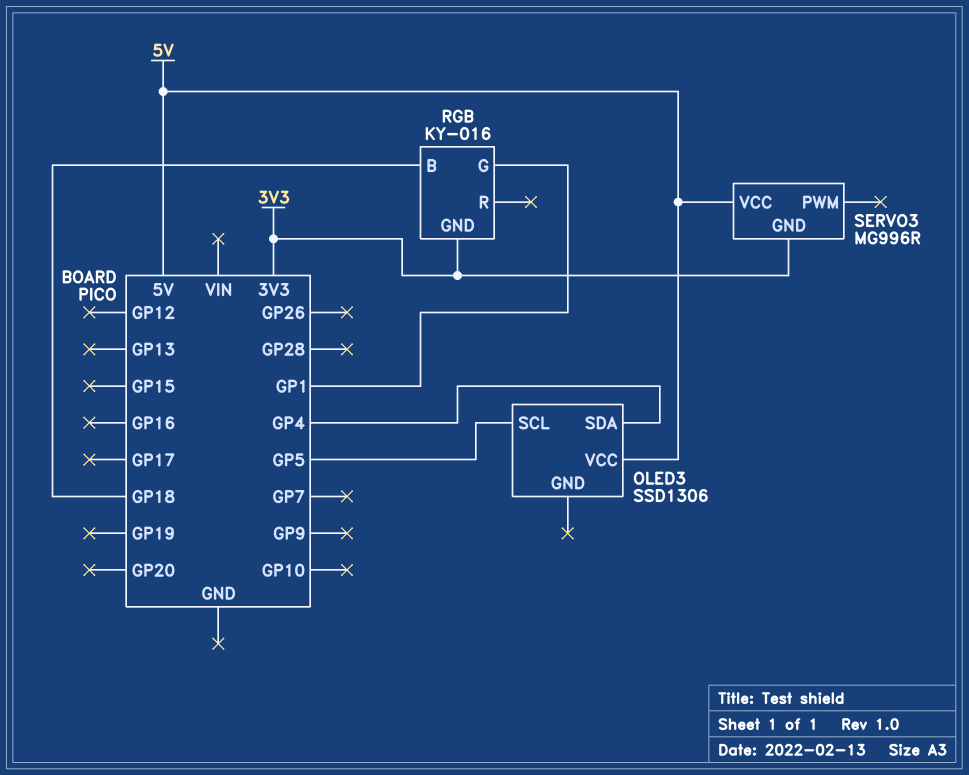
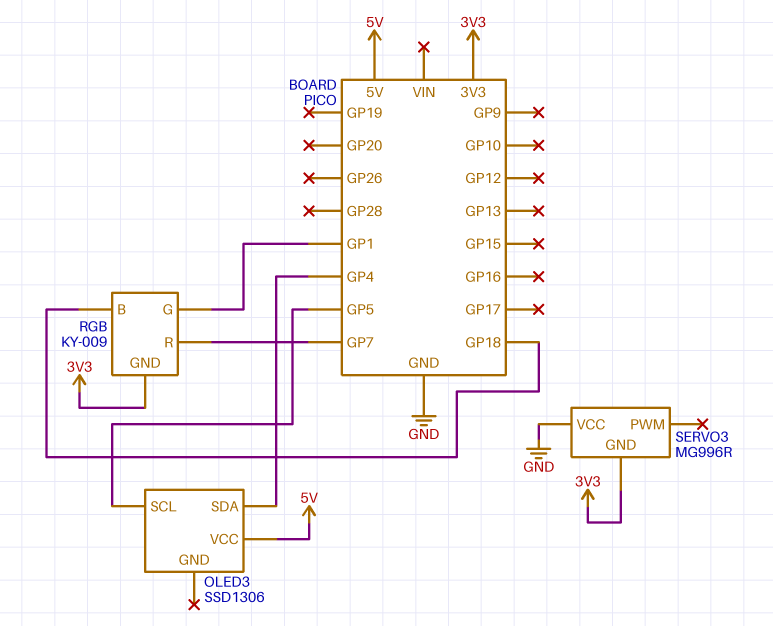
RGB: KY-016 -> KY-009
RGB pin R: none -> GP7
SERVO3 pin VCC: 5V -> GND

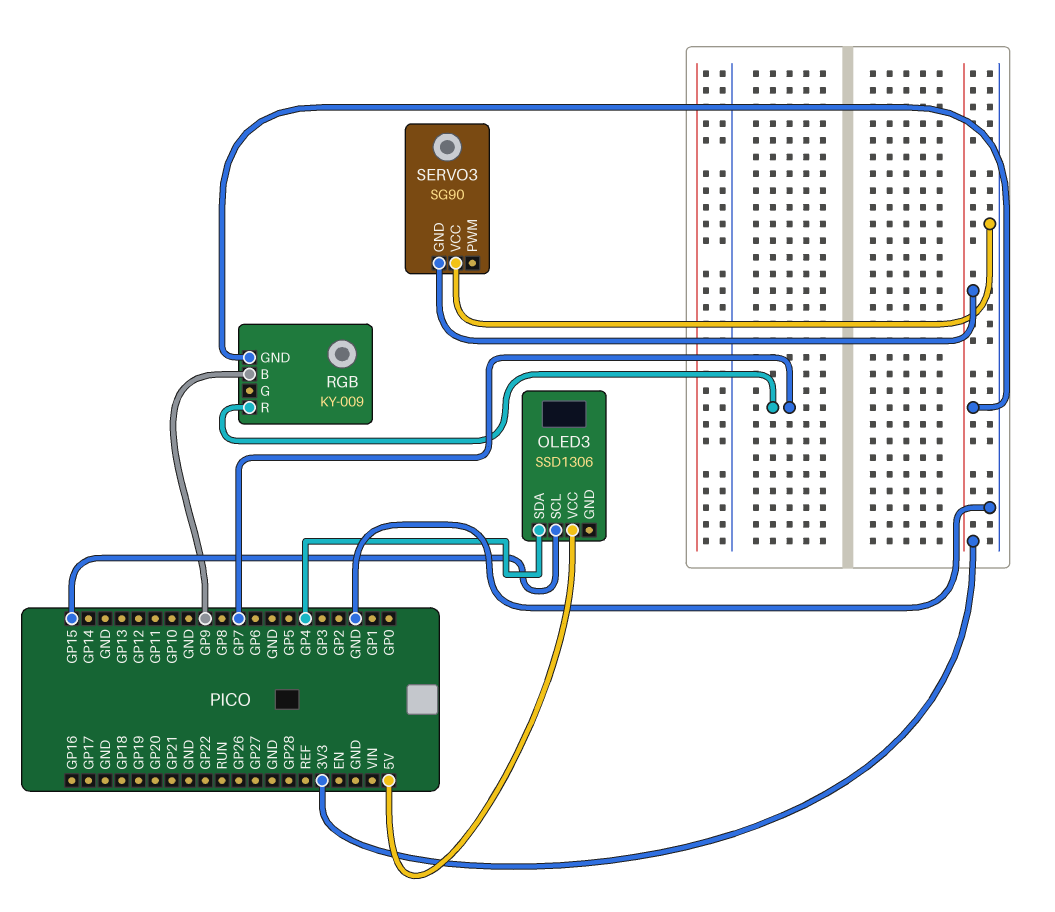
OLED3 pin SCL: GP5 -> GP15
RGB pin B: GP18 -> GP9
RGB pin G: GP1 -> none
SERVO3: MG996R -> SG90

